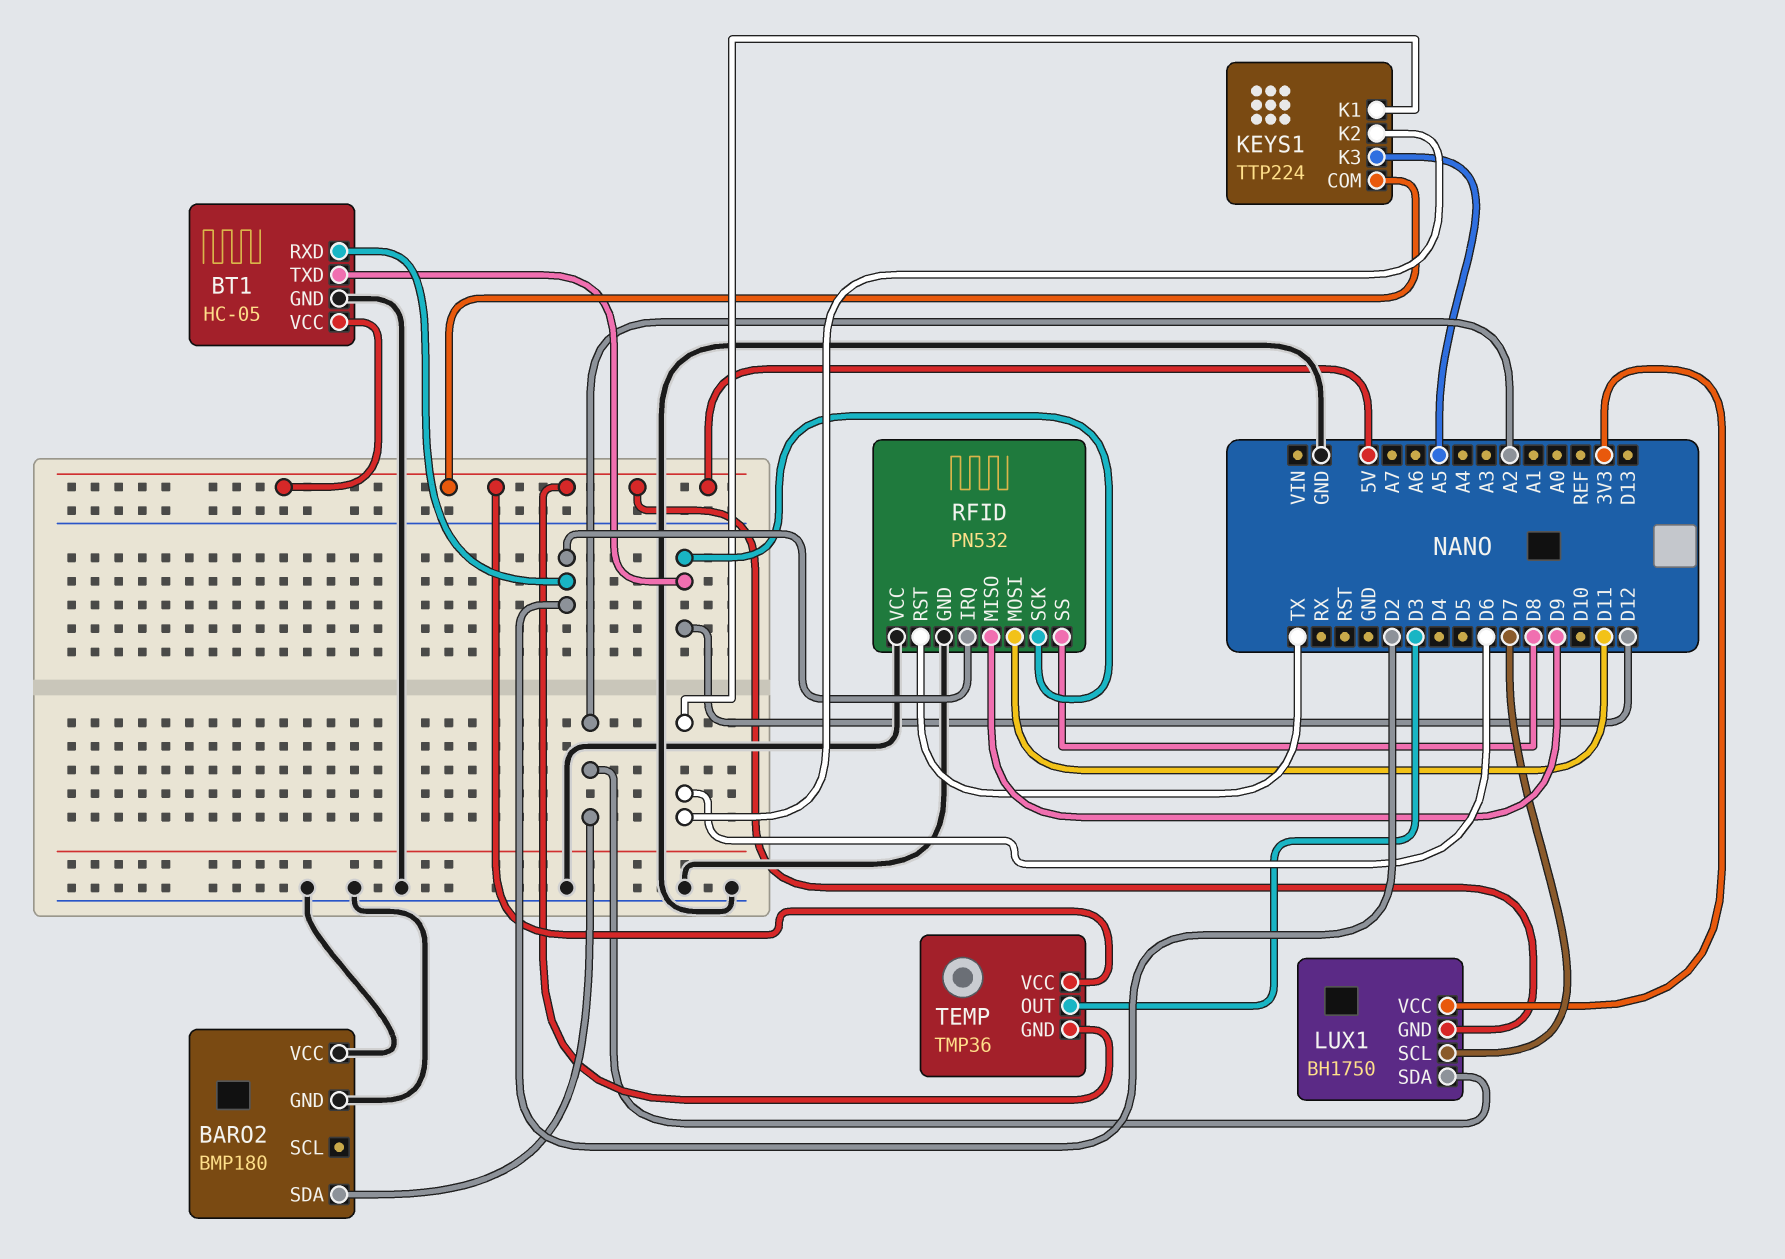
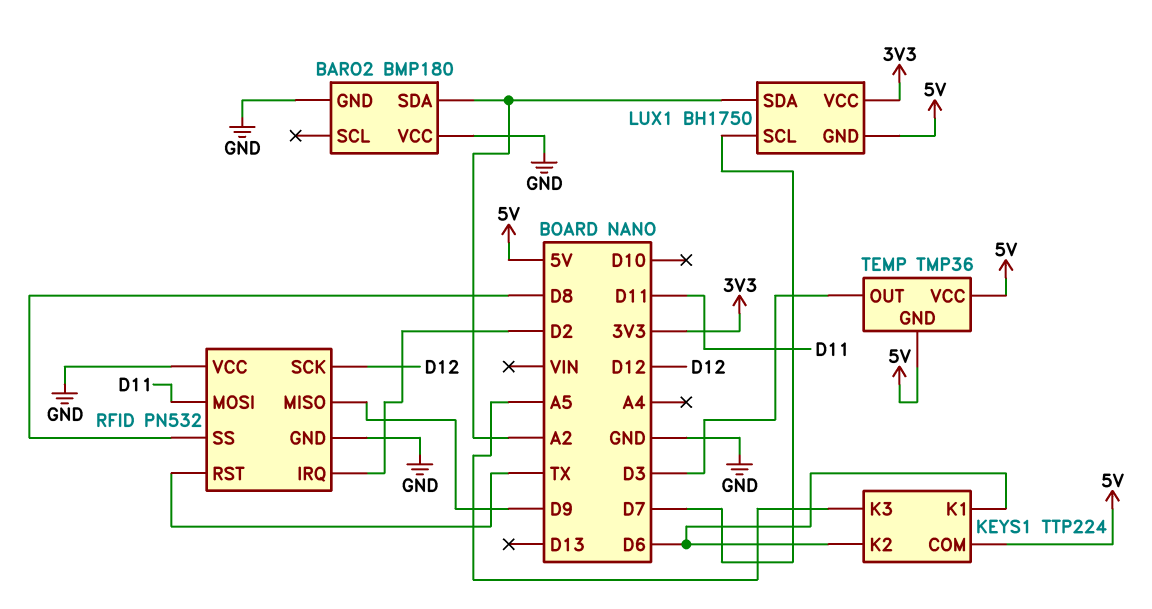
BT1: HC-05 -> none
BT1 pin GND: GND -> none
BT1 pin RXD: D2 -> none
BT1 pin TXD: D12 -> none
BT1 pin VCC: 5V -> none

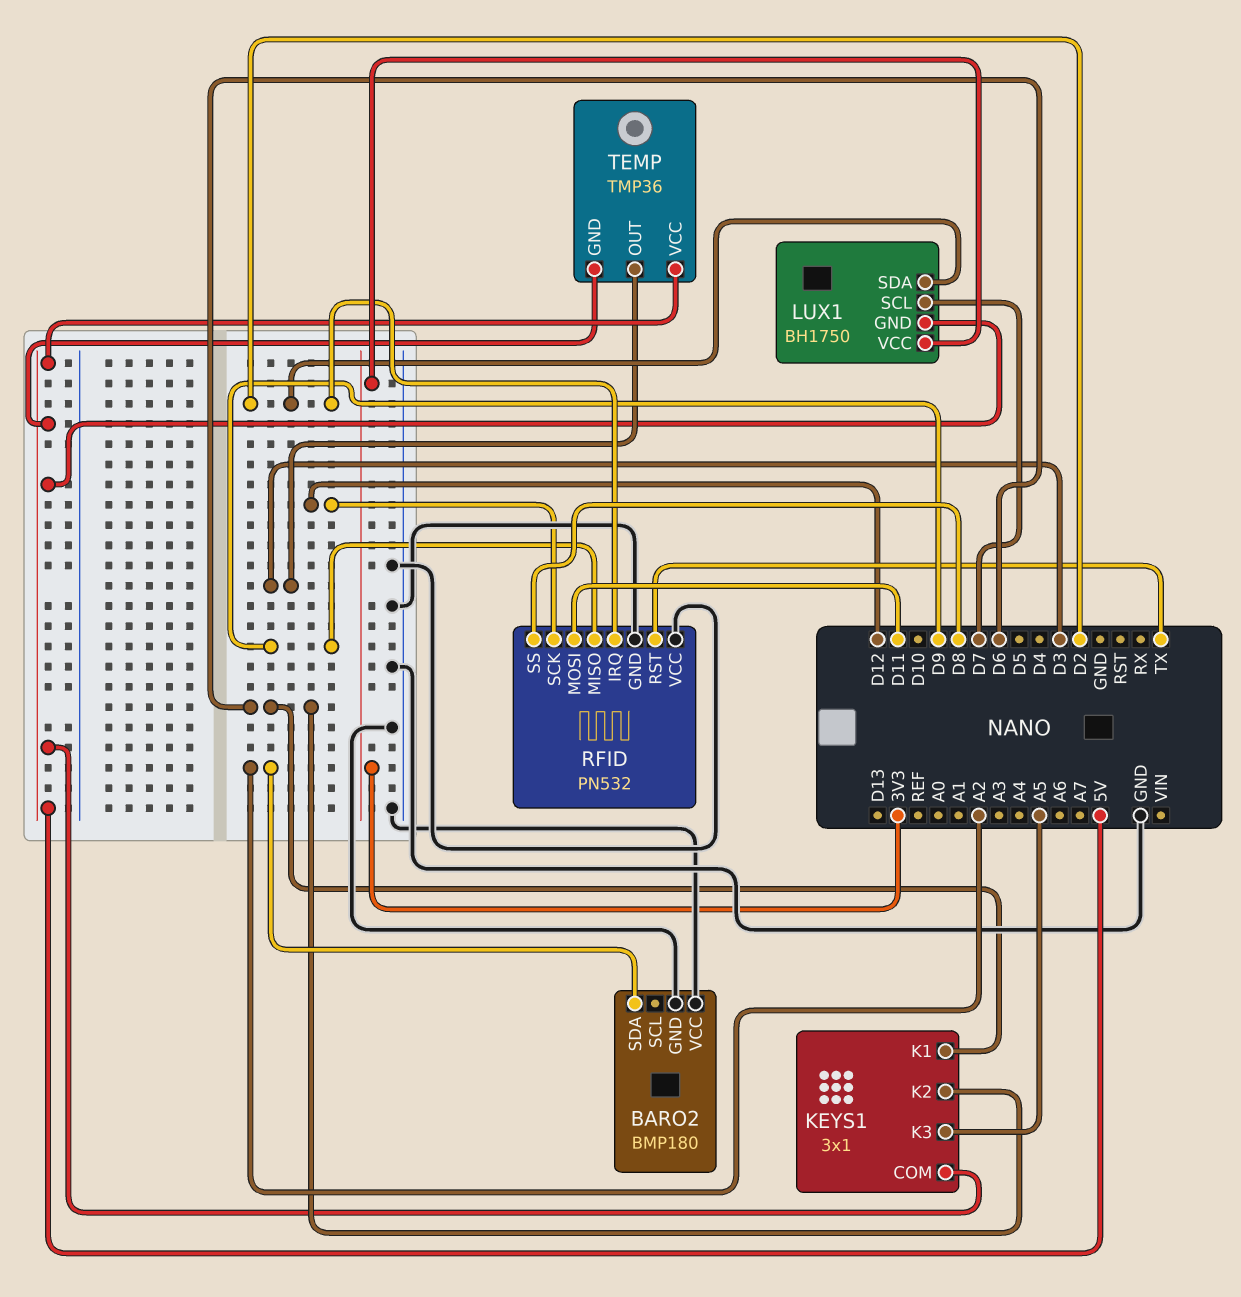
KEYS1: TTP224 -> 3x1
LUX1 pin SDA: A2 -> D2

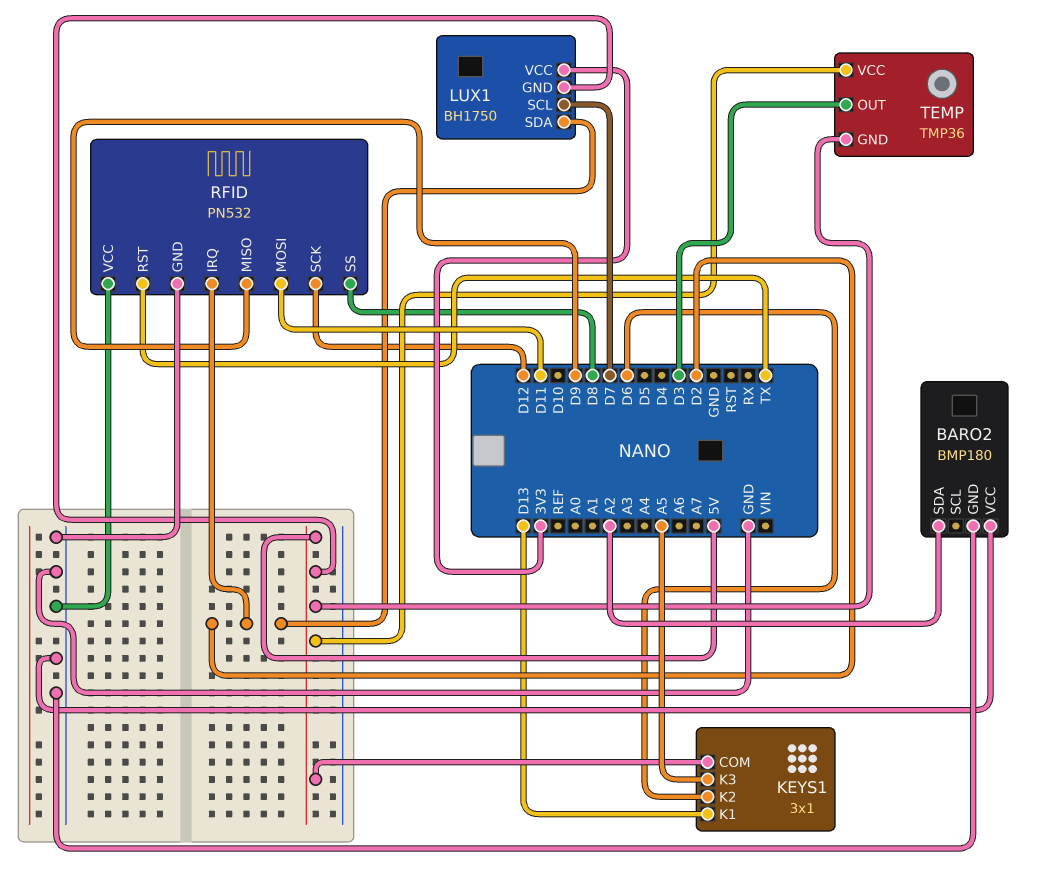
KEYS1 pin K1: D6 -> D13

